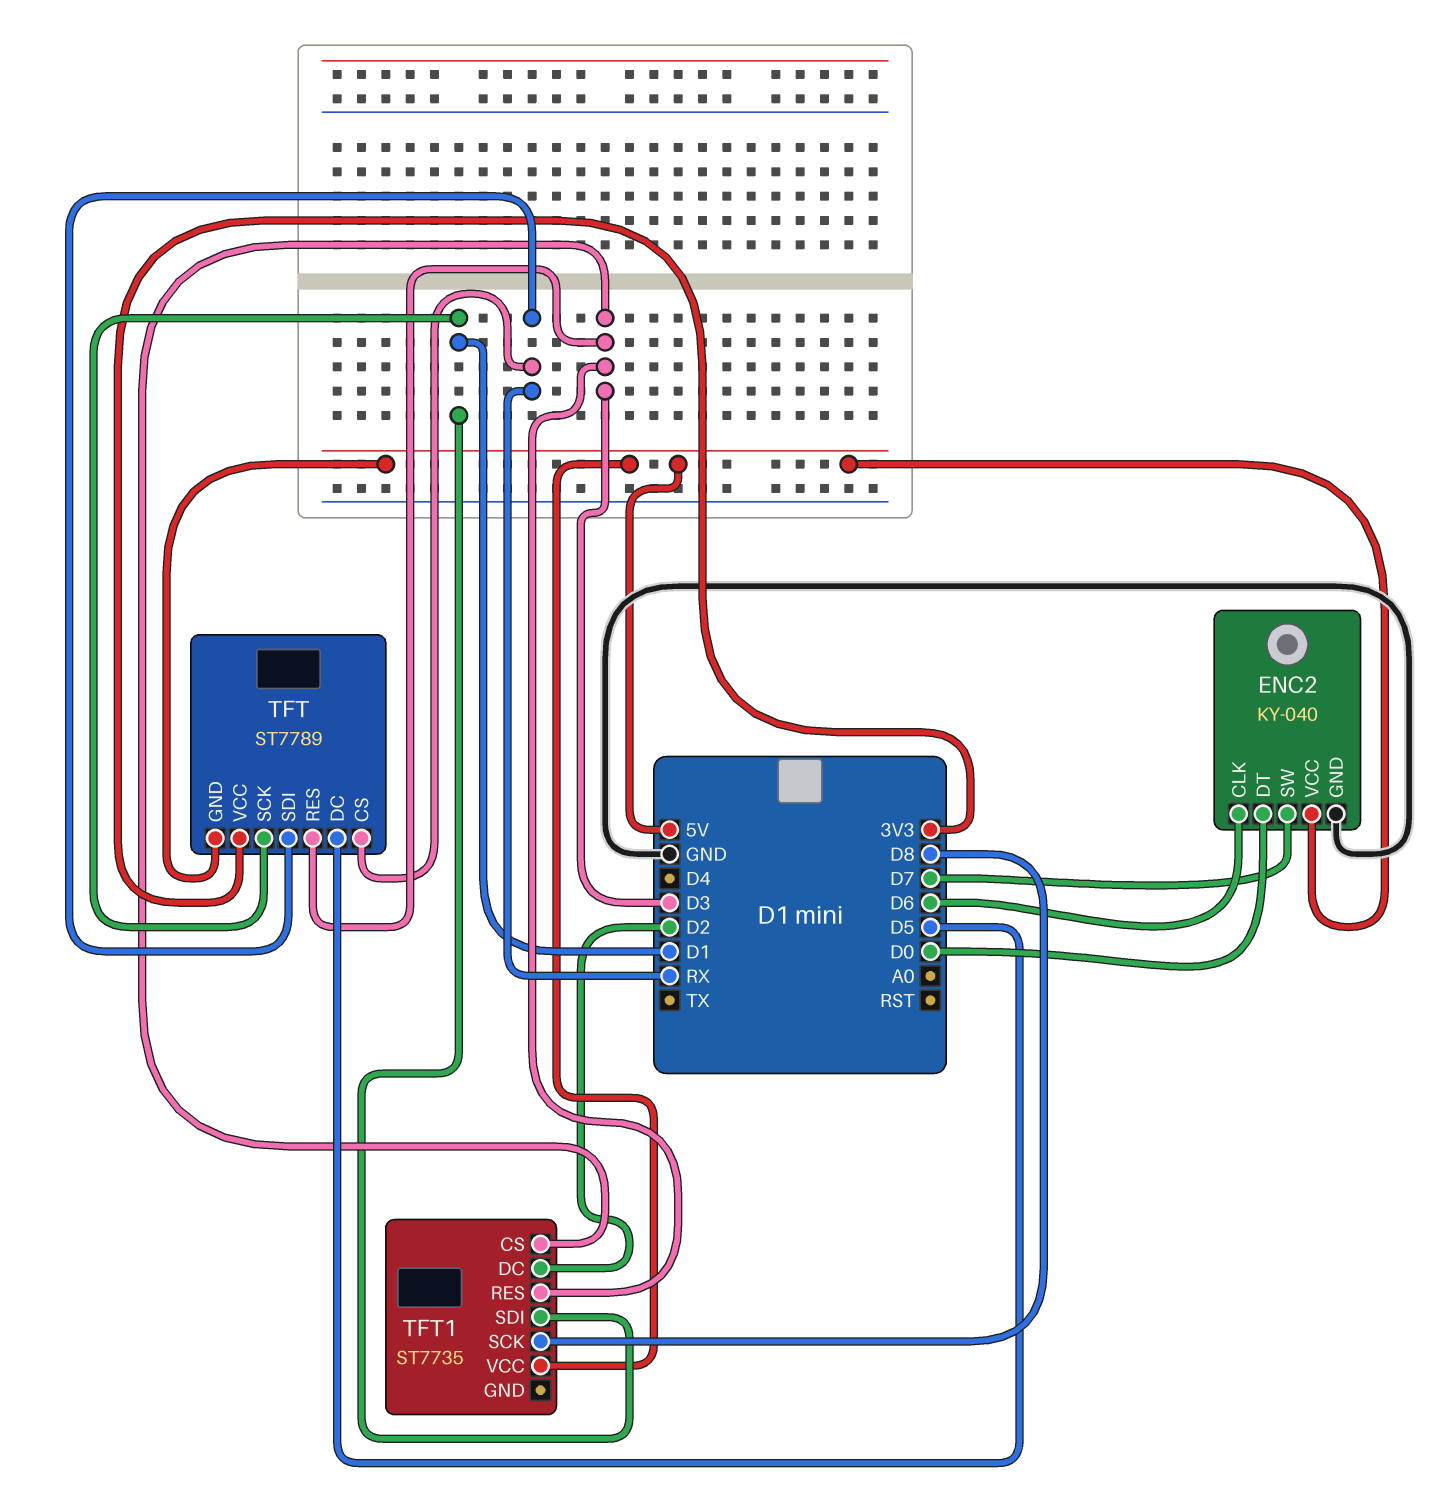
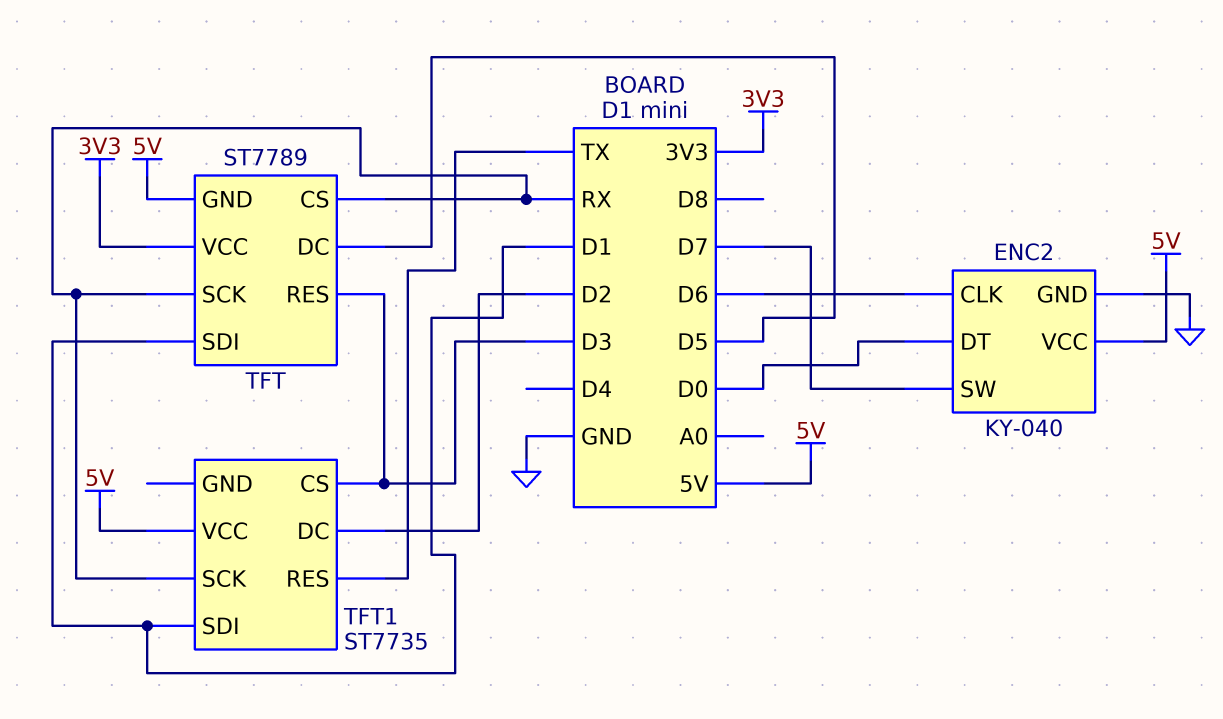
TFT pin SCK: D1 -> RX
TFT pin SDI: RX -> D1
TFT1 pin RES: D3 -> TX
TFT1 pin SCK: D8 -> RX

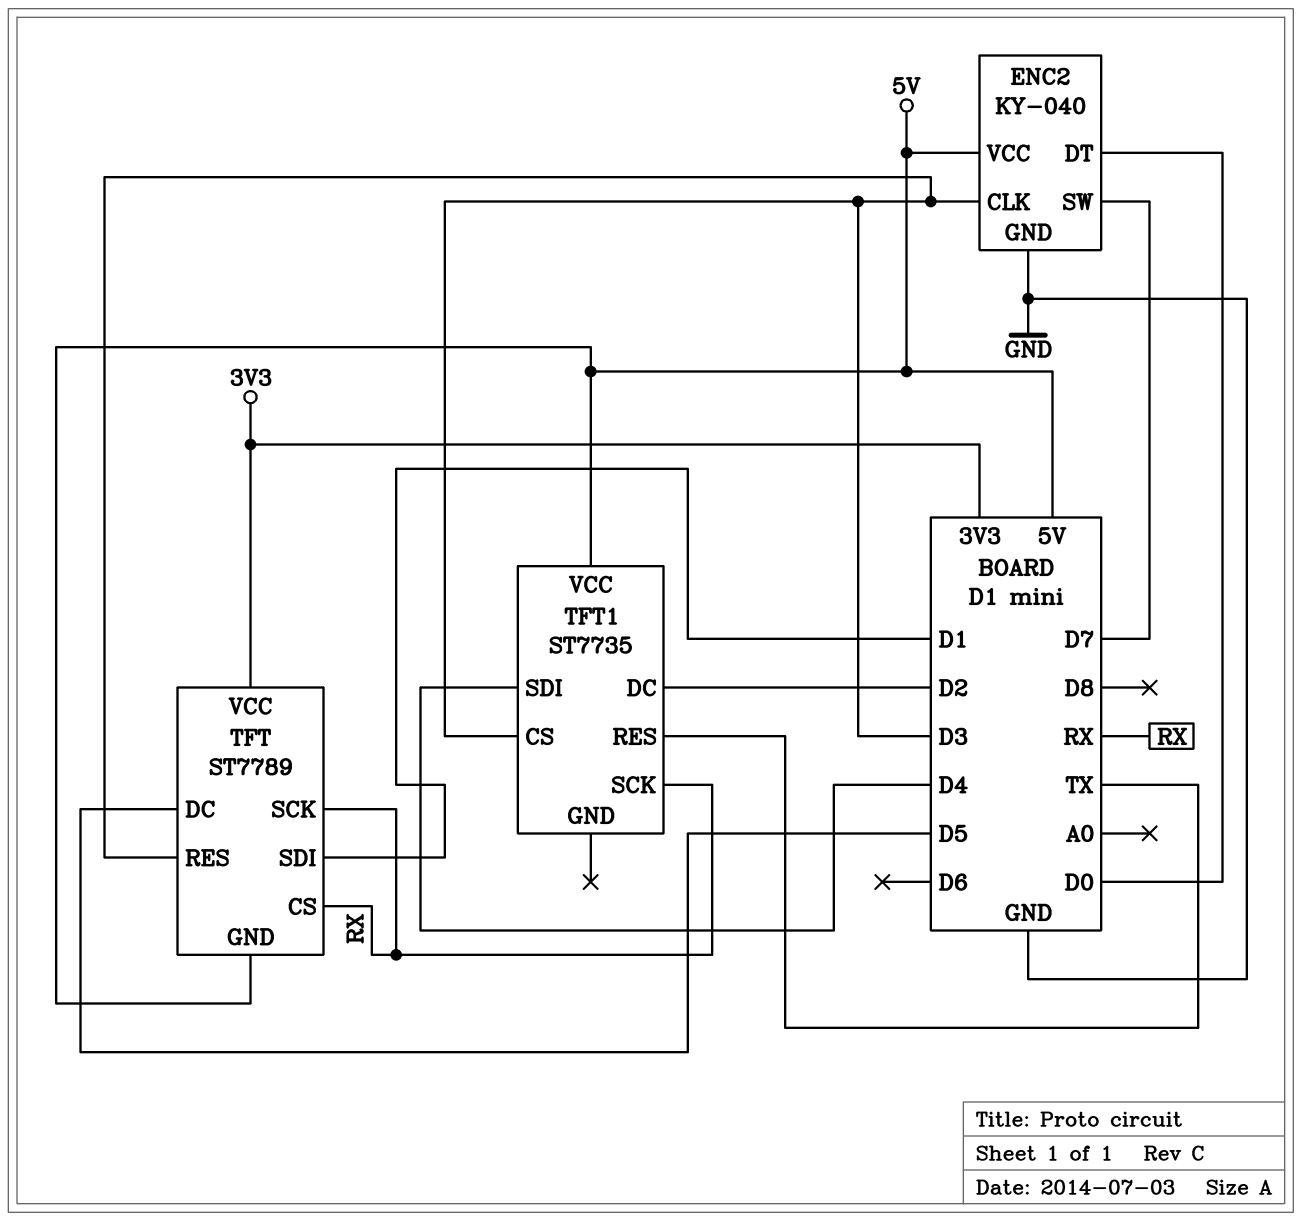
ENC2 pin CLK: D6 -> D3
TFT1 pin SDI: D1 -> D4

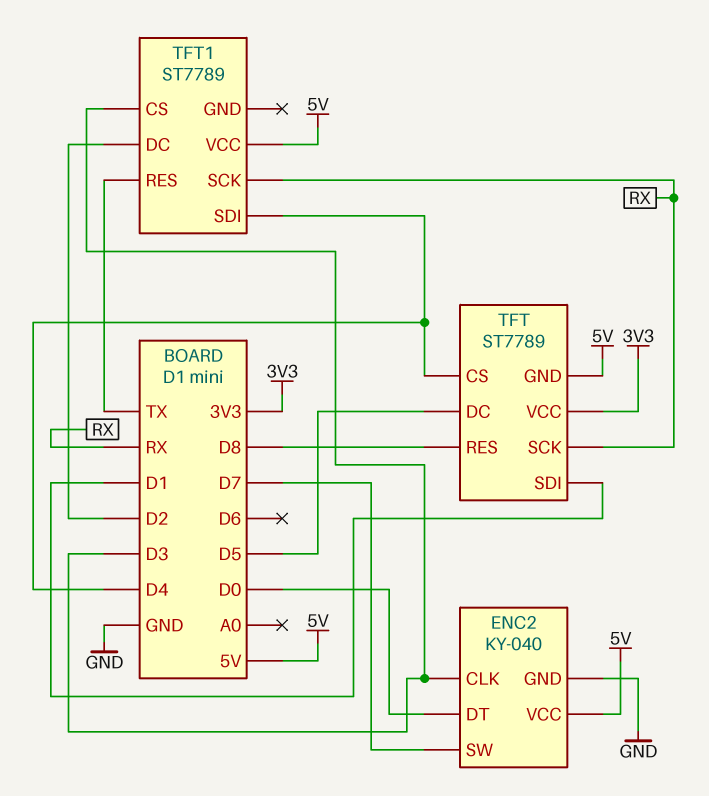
TFT pin CS: RX -> D4
TFT pin RES: D3 -> D8
TFT1: ST7735 -> ST7789

